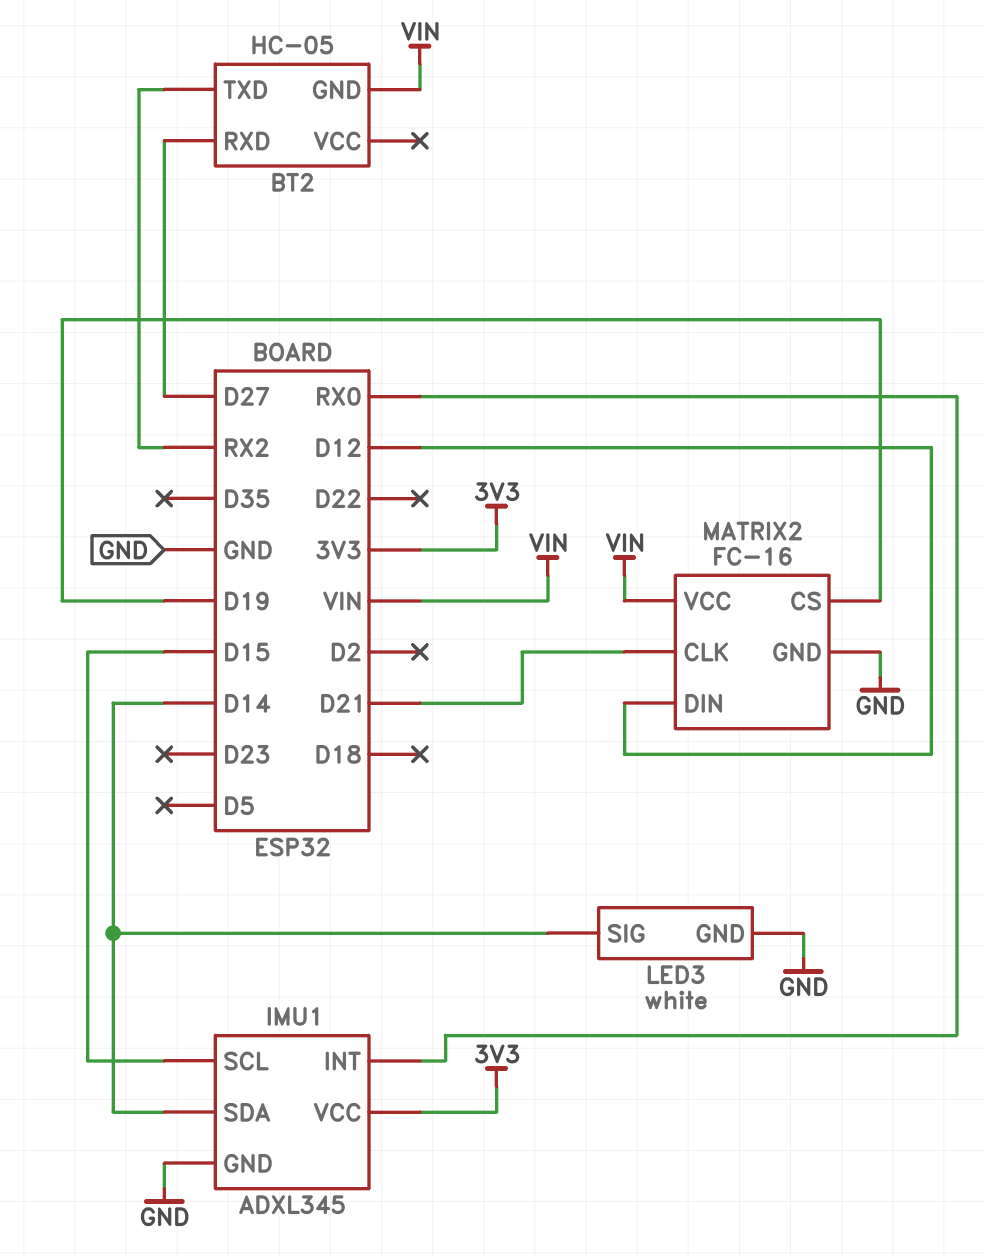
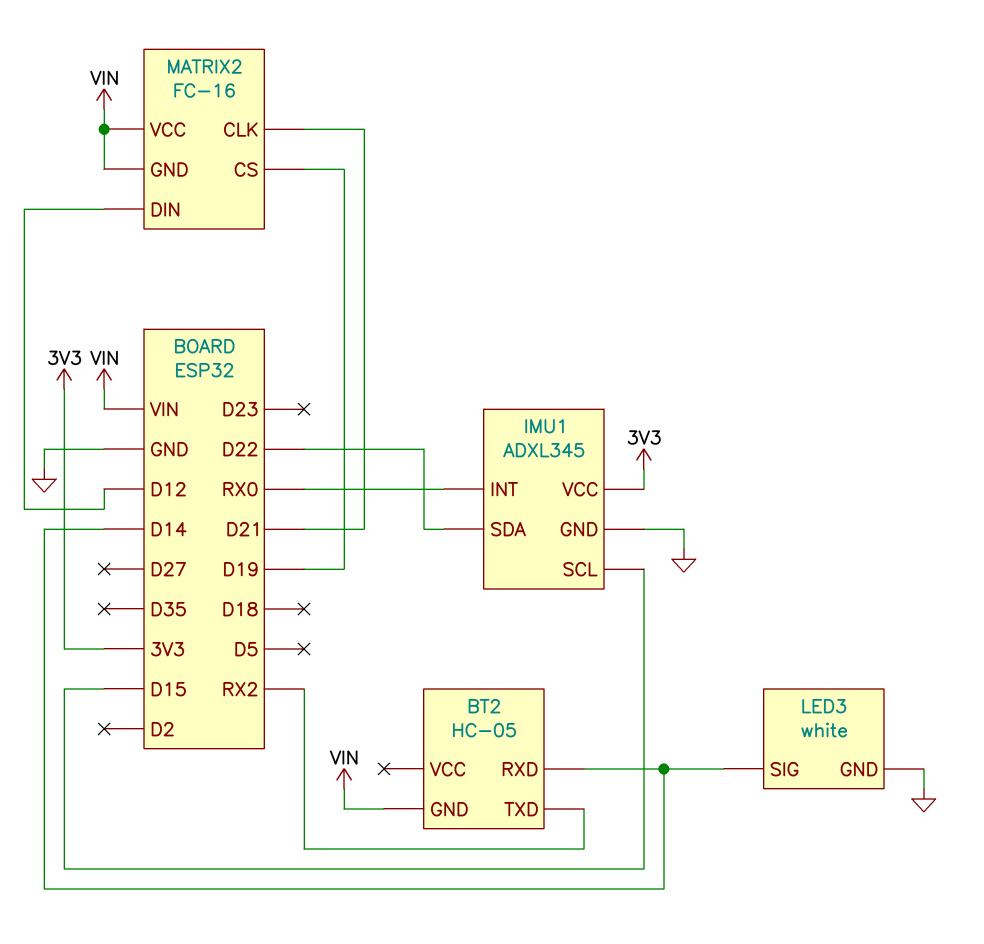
BT2 pin RXD: D27 -> D14
IMU1 pin SDA: D14 -> D22
MATRIX2 pin GND: GND -> VIN

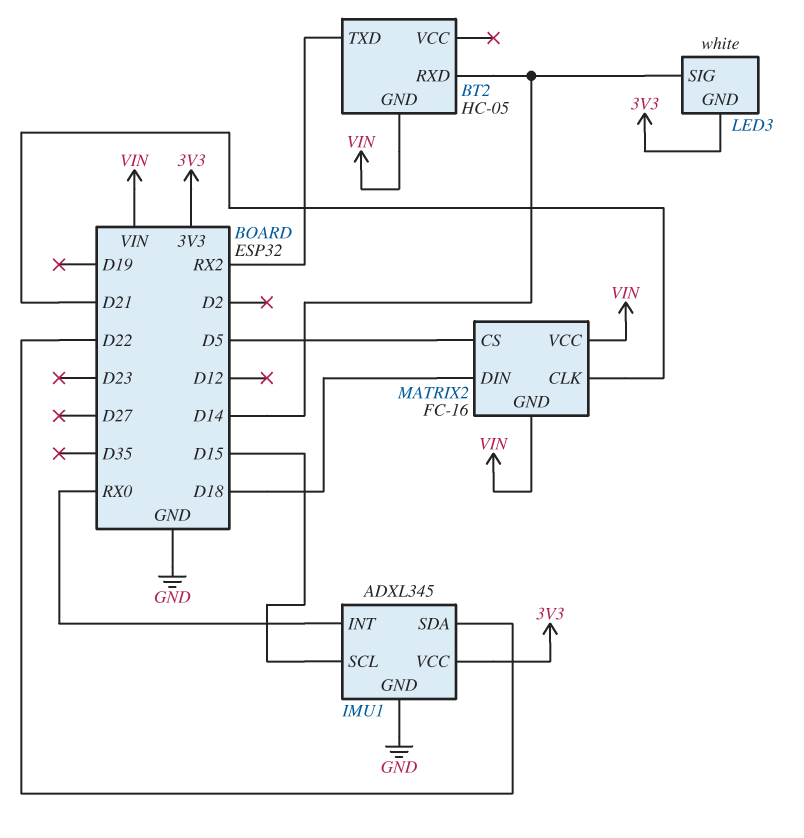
LED3 pin GND: GND -> 3V3
MATRIX2 pin CS: D19 -> D5
MATRIX2 pin DIN: D12 -> D18

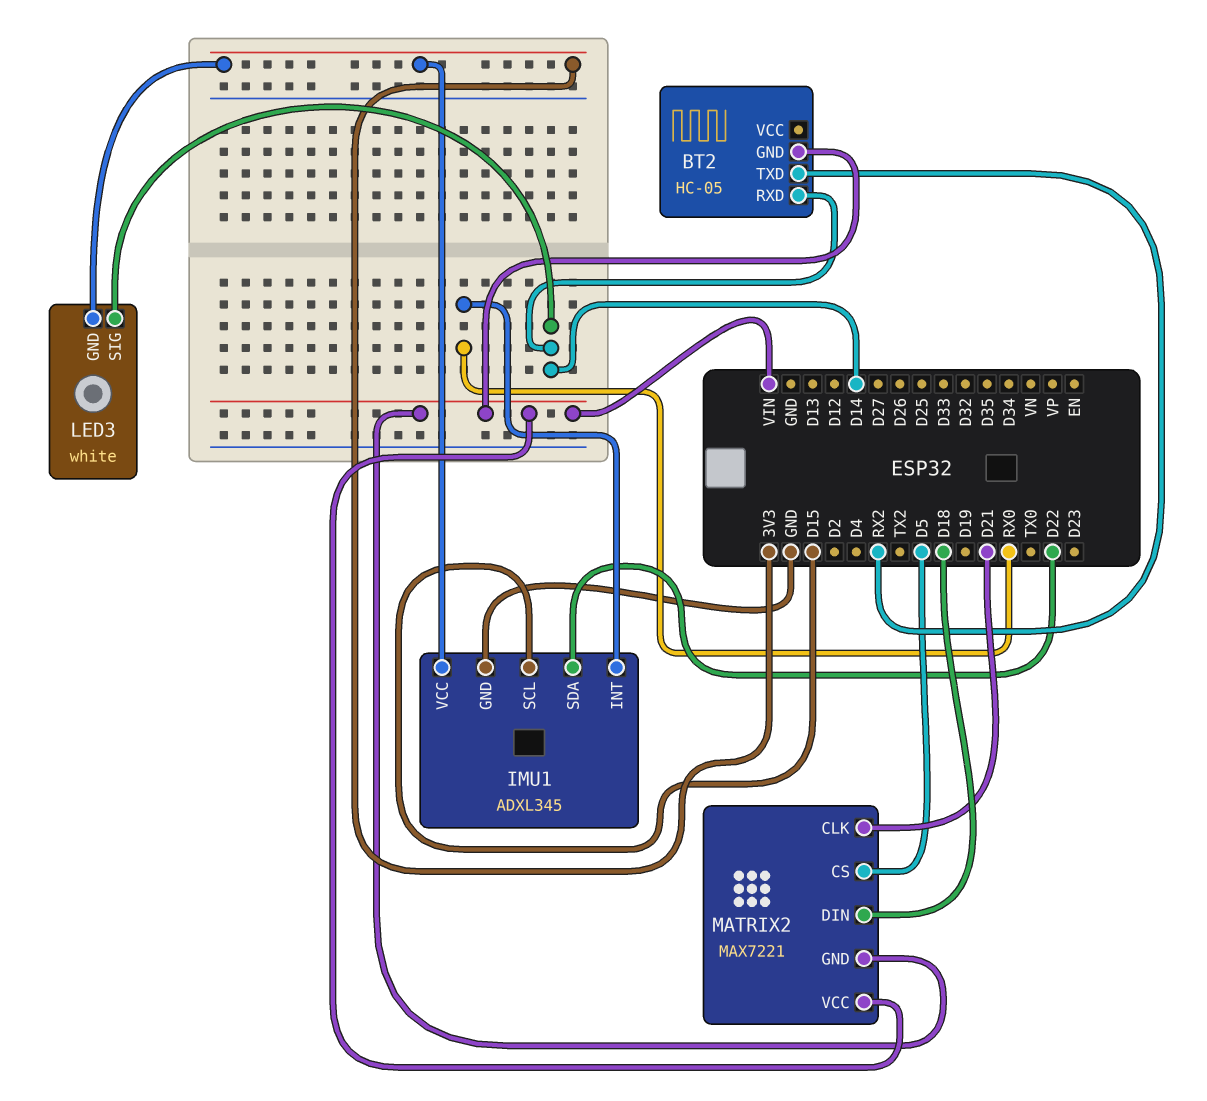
MATRIX2: FC-16 -> MAX7221

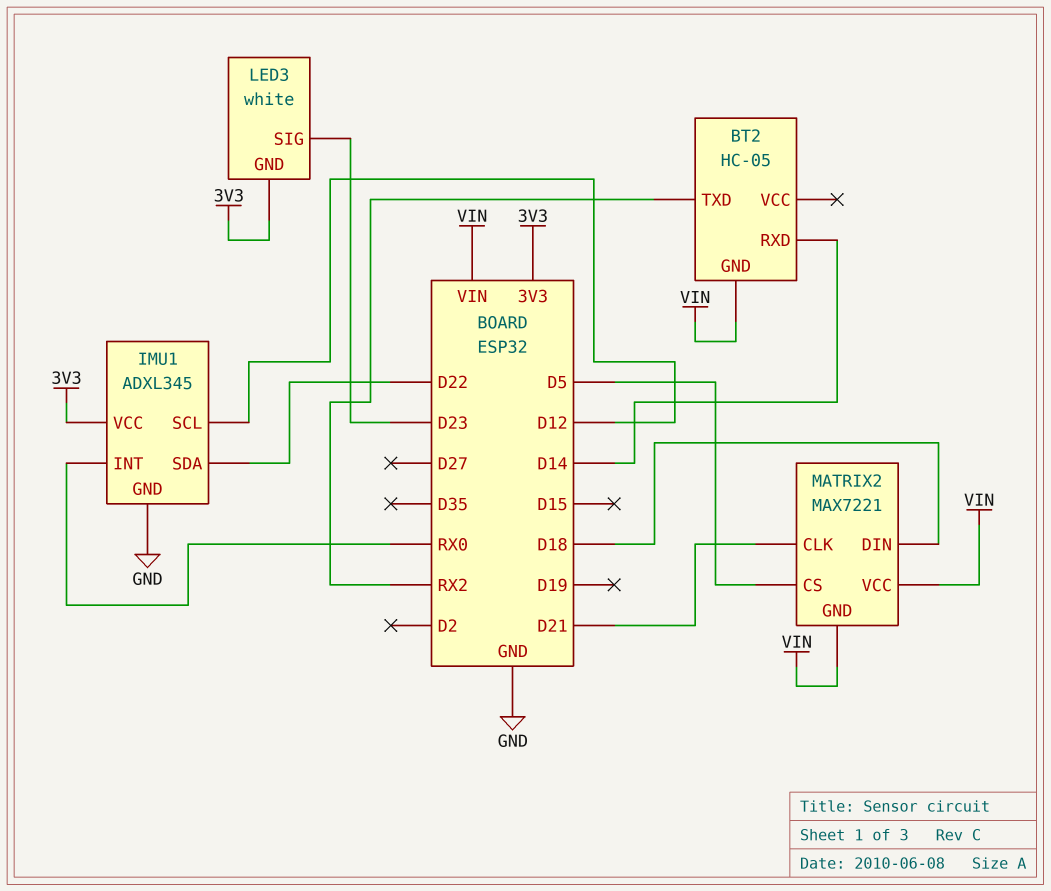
IMU1 pin SCL: D15 -> D12
LED3 pin SIG: D14 -> D23

